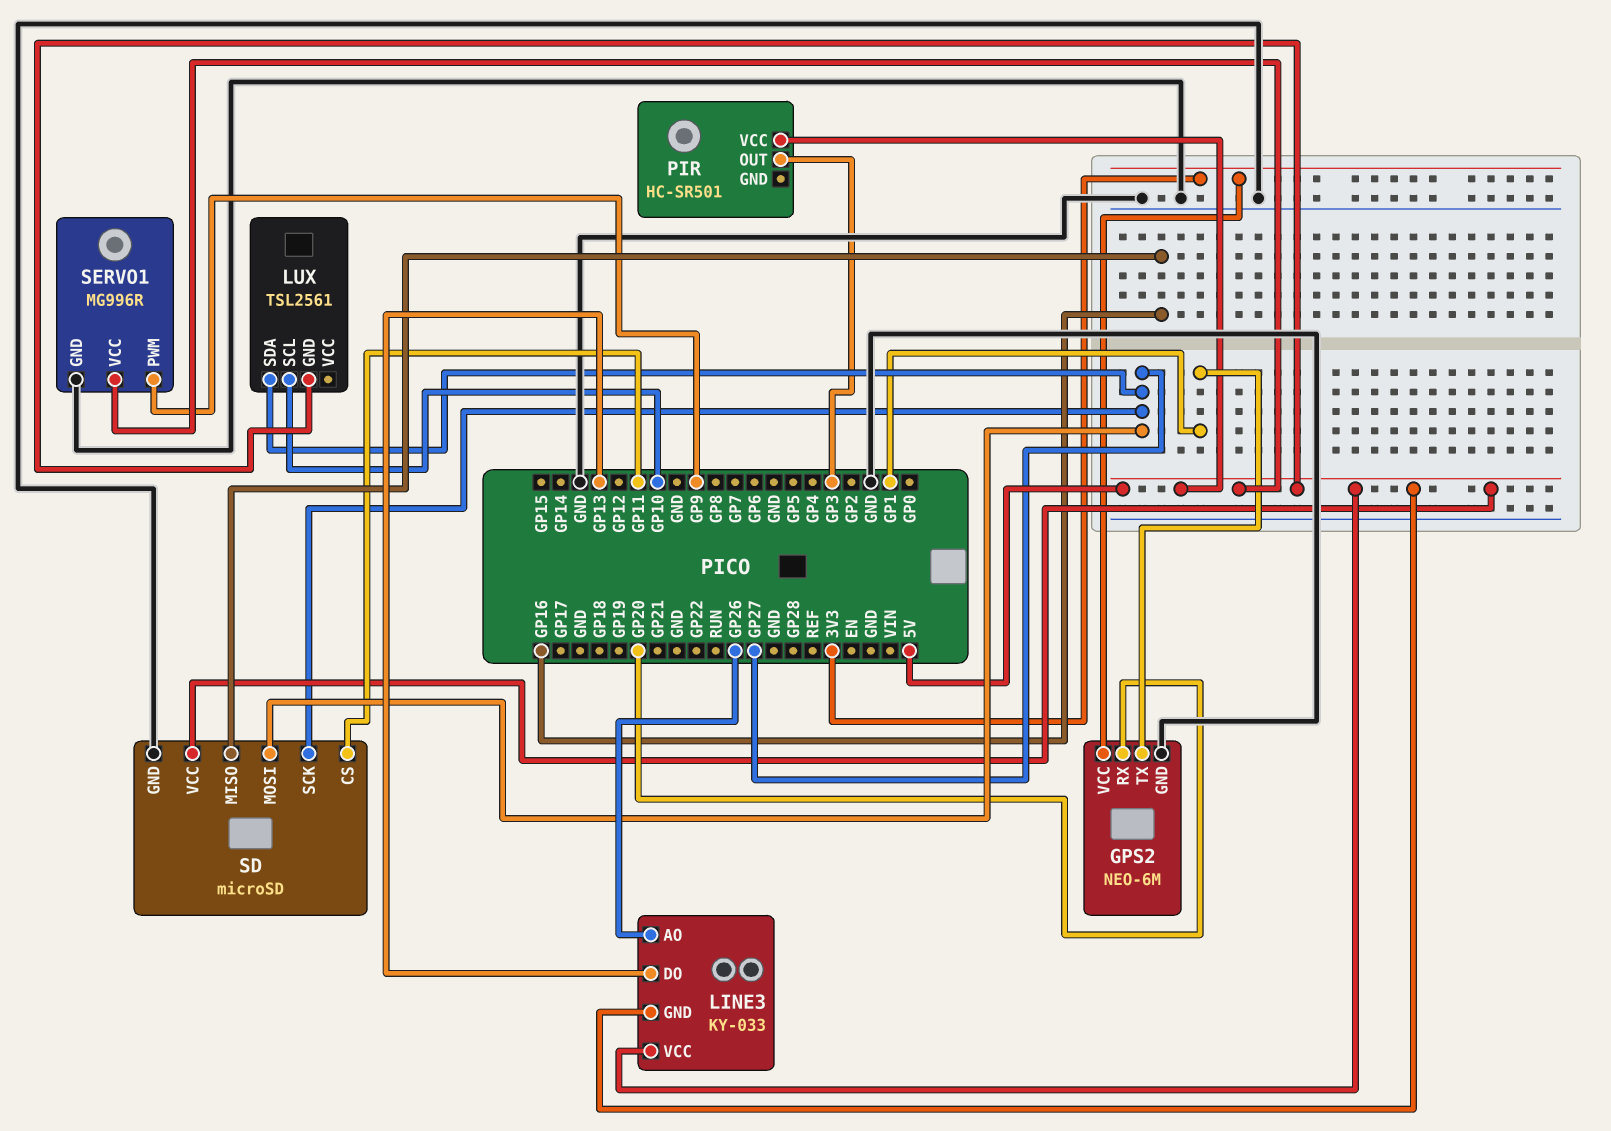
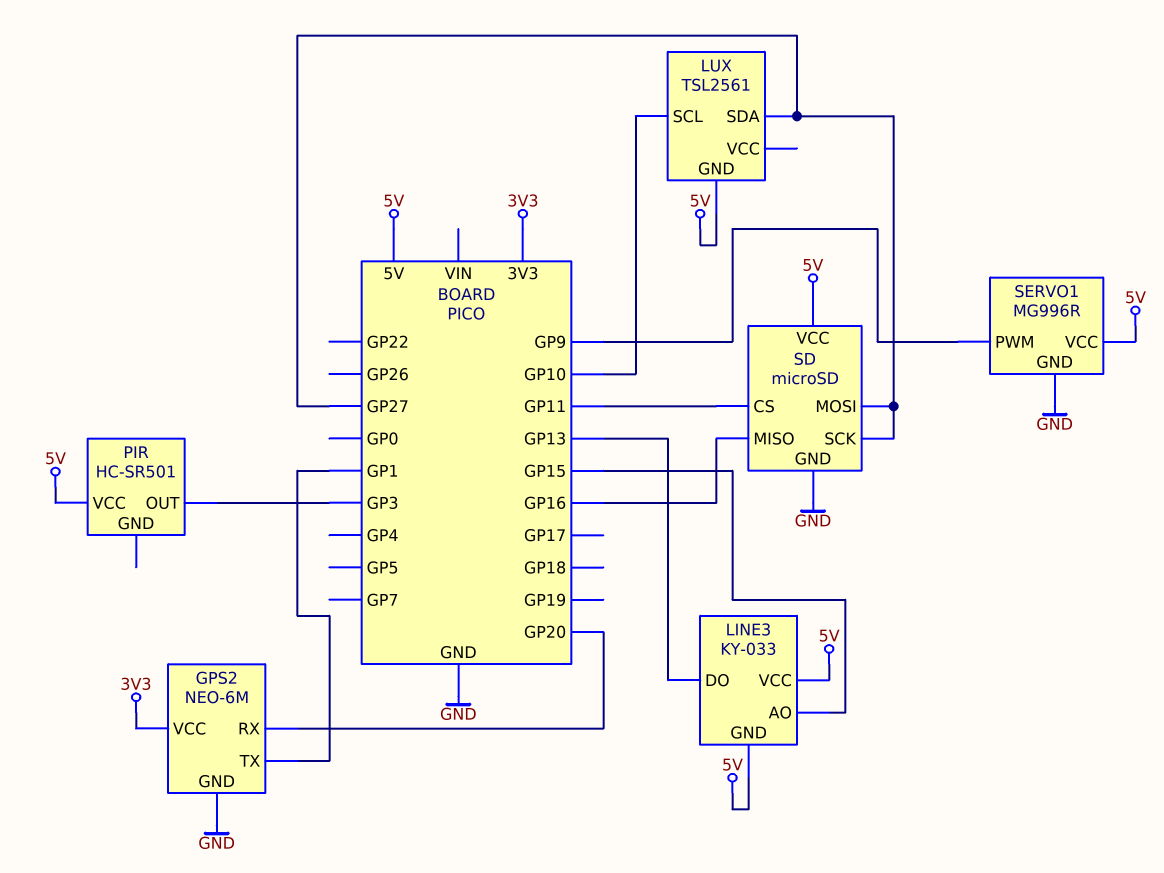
LINE3 pin AO: GP26 -> GP15

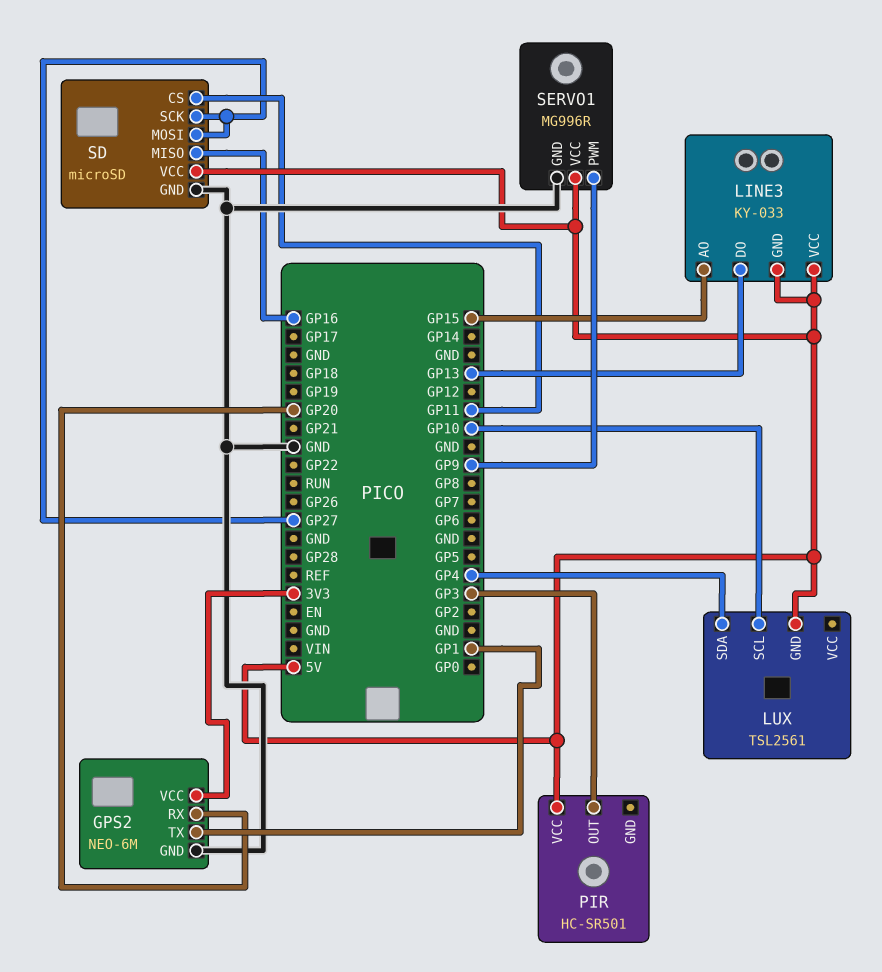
LUX pin SDA: GP27 -> GP4

